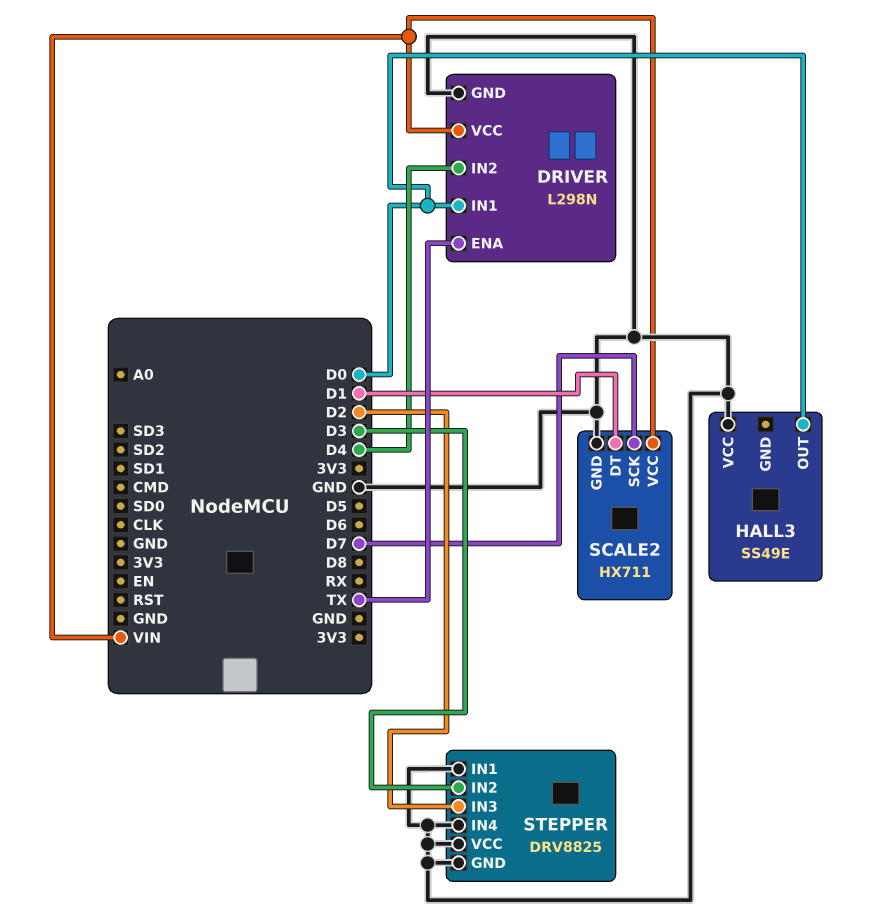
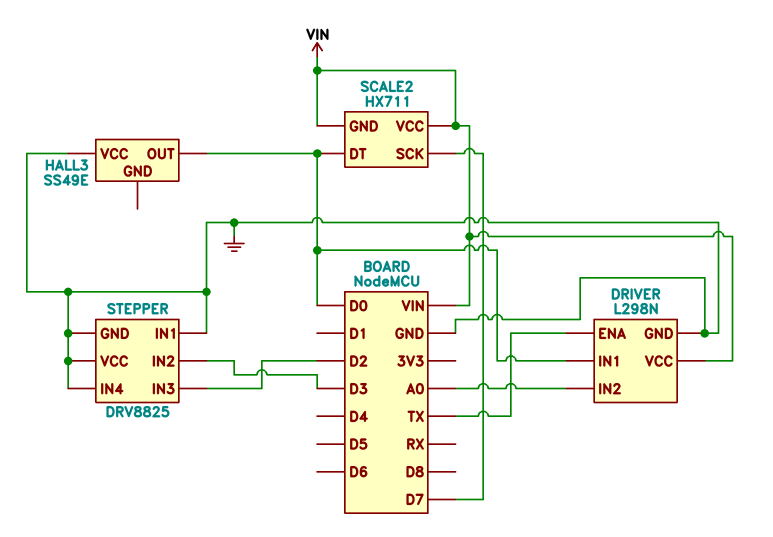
DRIVER pin IN2: D4 -> A0
SCALE2 pin DT: D1 -> D0
SCALE2 pin GND: GND -> VIN

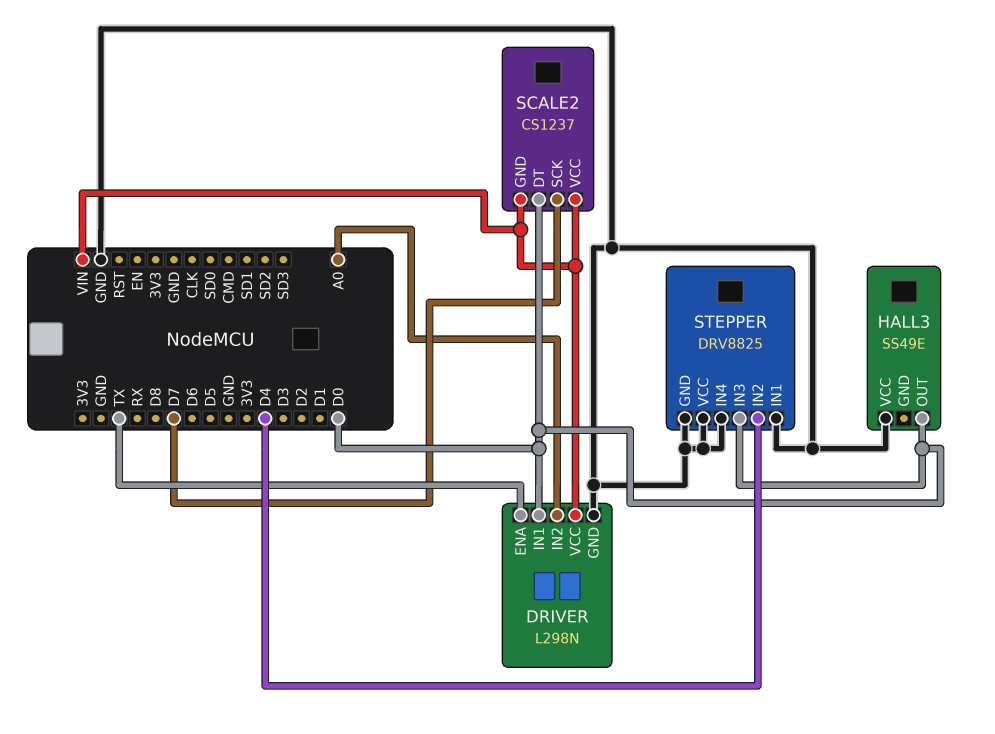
SCALE2: HX711 -> CS1237
STEPPER pin IN2: D3 -> D4
STEPPER pin IN3: D2 -> D0

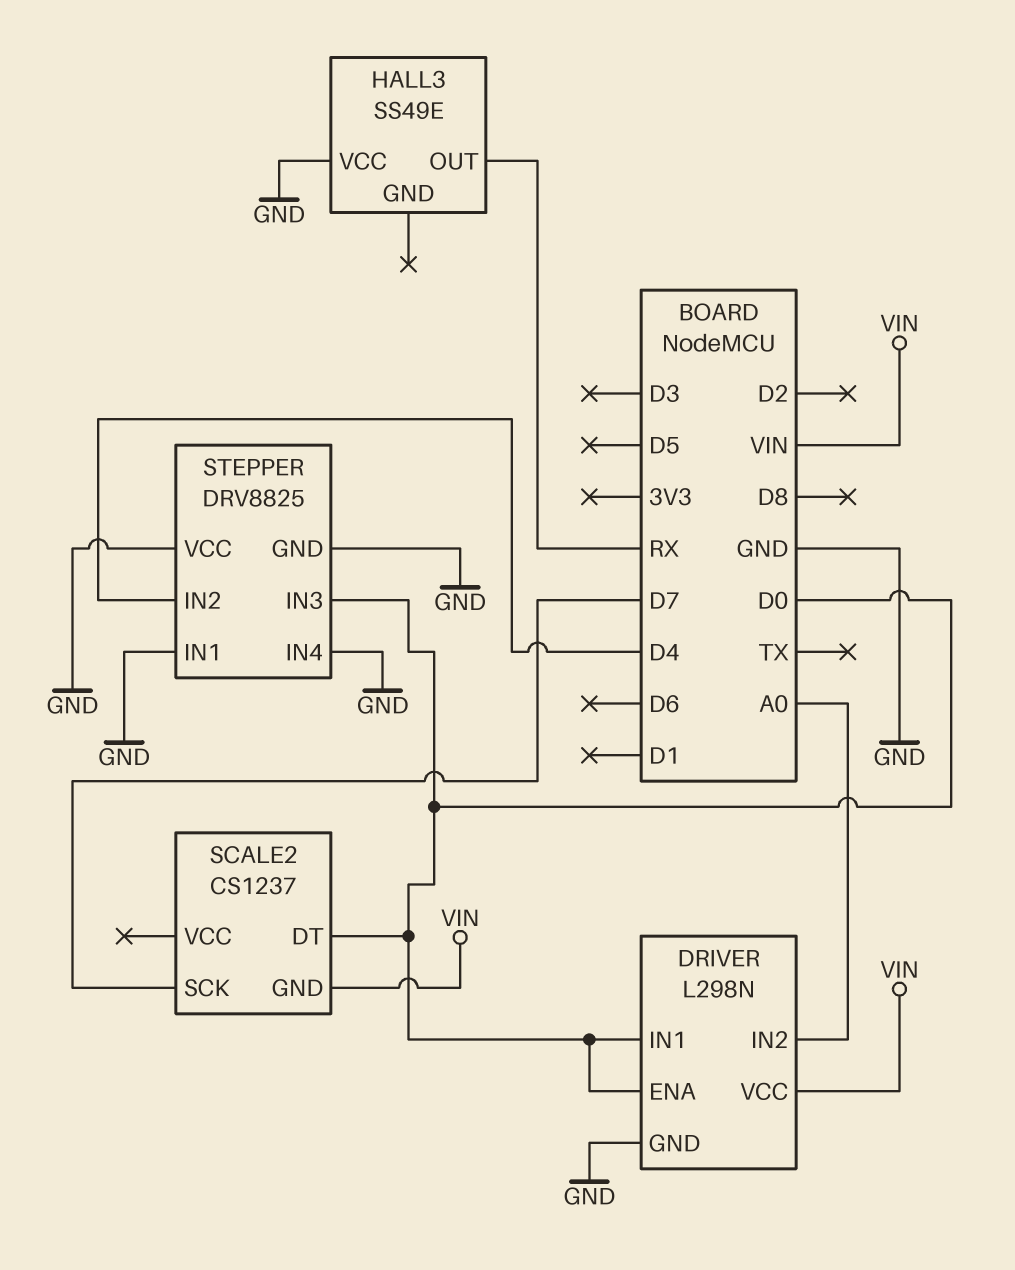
DRIVER pin ENA: TX -> D0
HALL3 pin OUT: D0 -> RX
SCALE2 pin VCC: VIN -> none

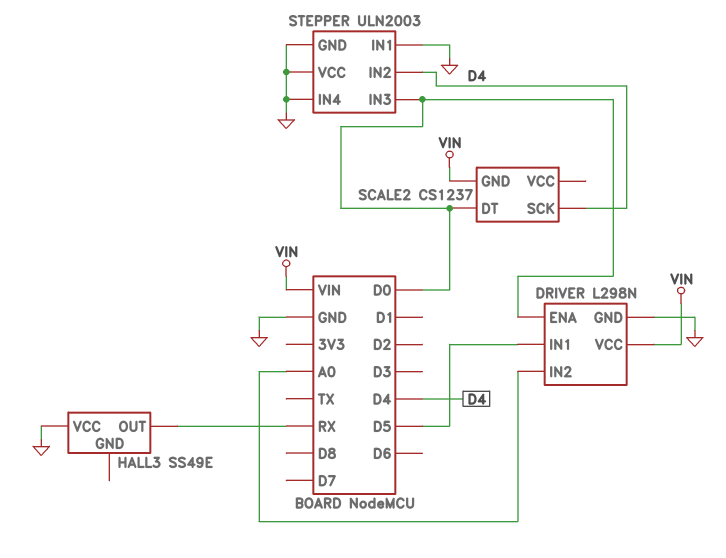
DRIVER pin IN1: D0 -> D5
SCALE2 pin SCK: D7 -> D4
STEPPER: DRV8825 -> ULN2003

